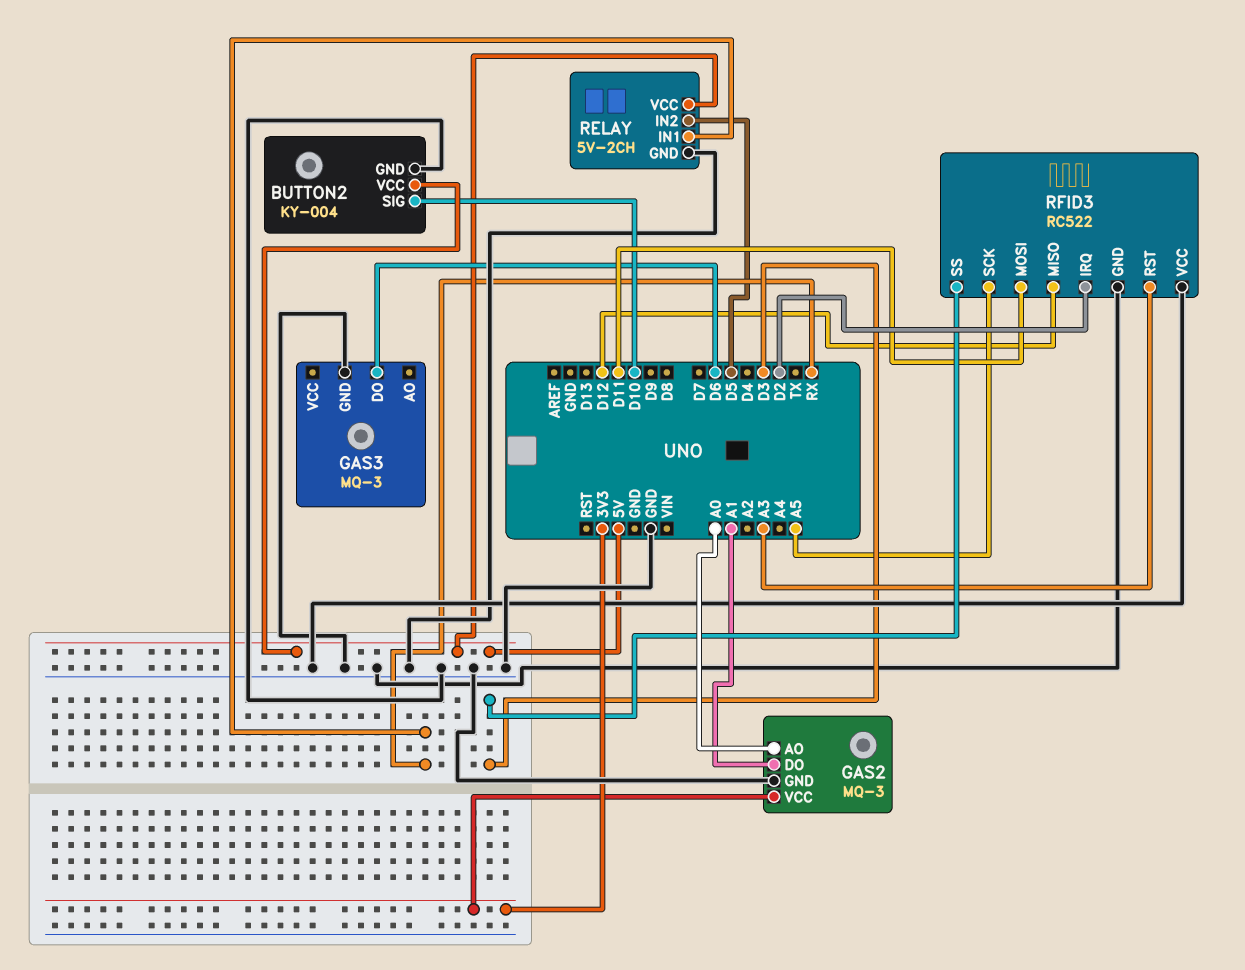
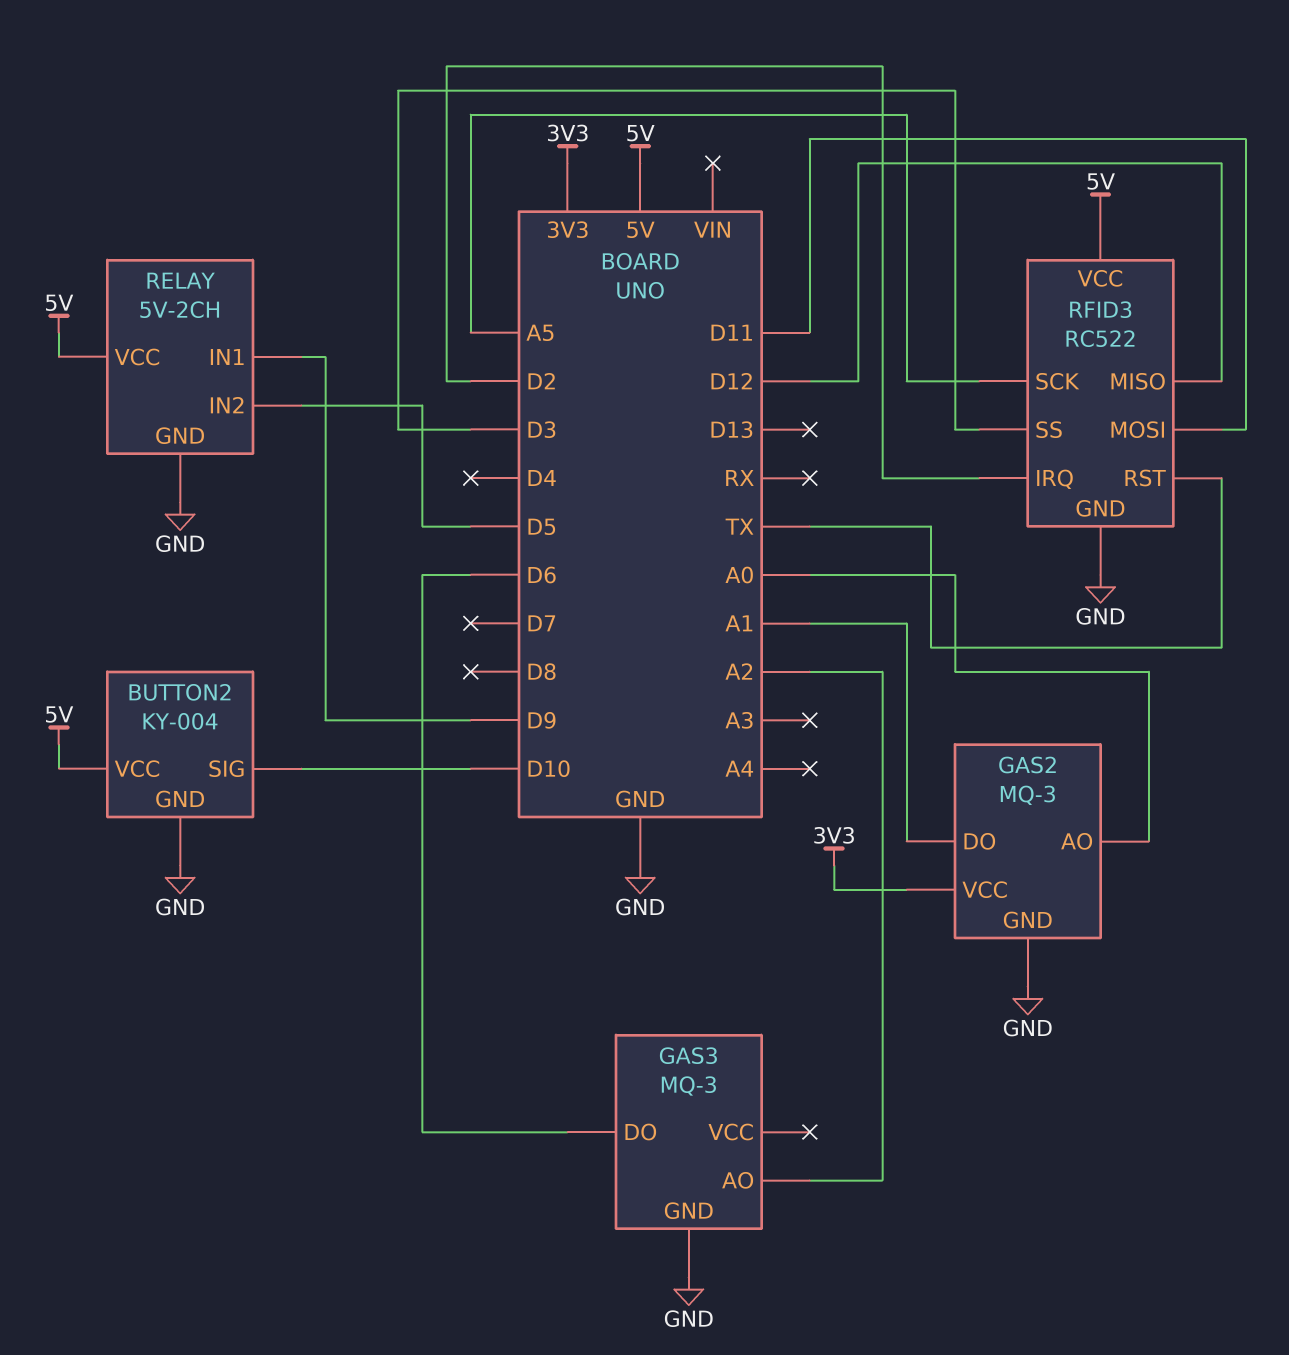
GAS3 pin AO: none -> A2
RELAY pin IN1: RX -> D9
RFID3 pin RST: A3 -> TX
RFID3 pin VCC: GND -> 5V

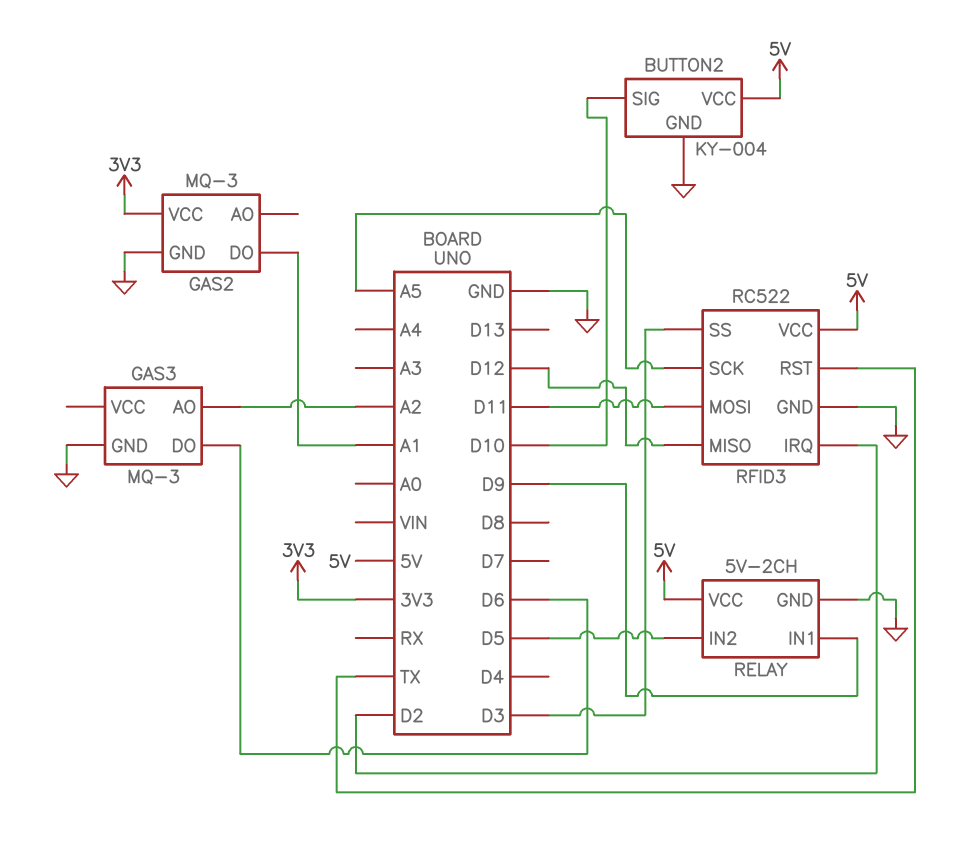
GAS2 pin AO: A0 -> none

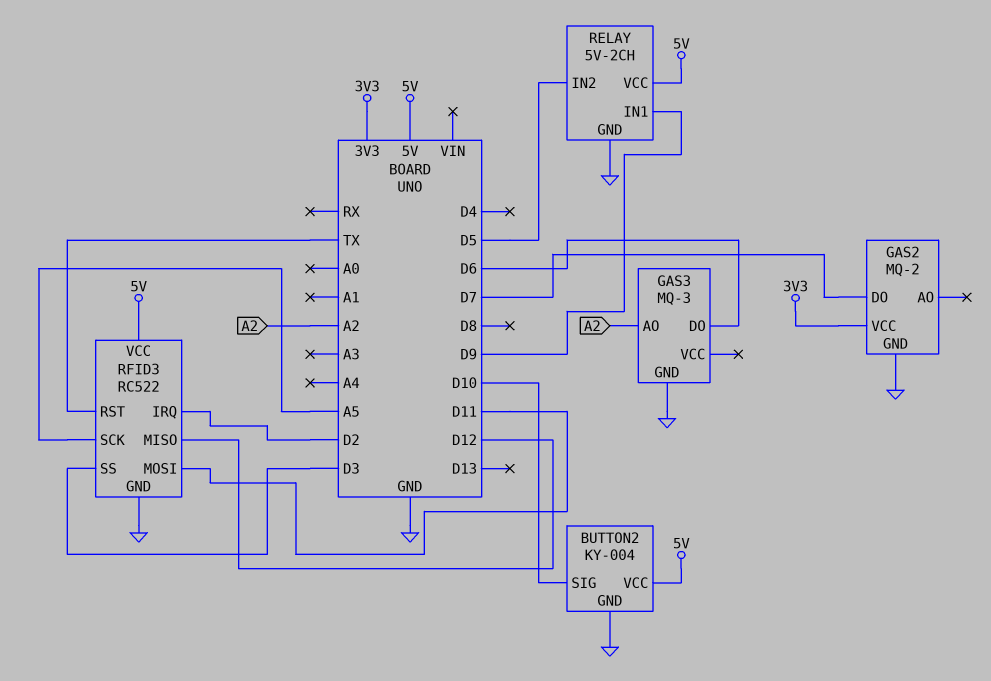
GAS2: MQ-3 -> MQ-2
GAS2 pin DO: A1 -> D7

